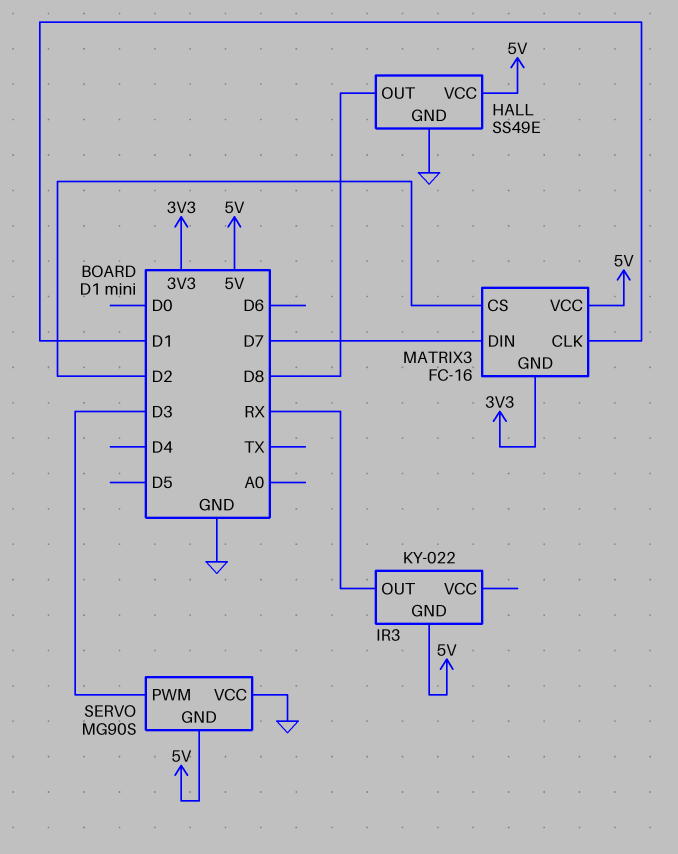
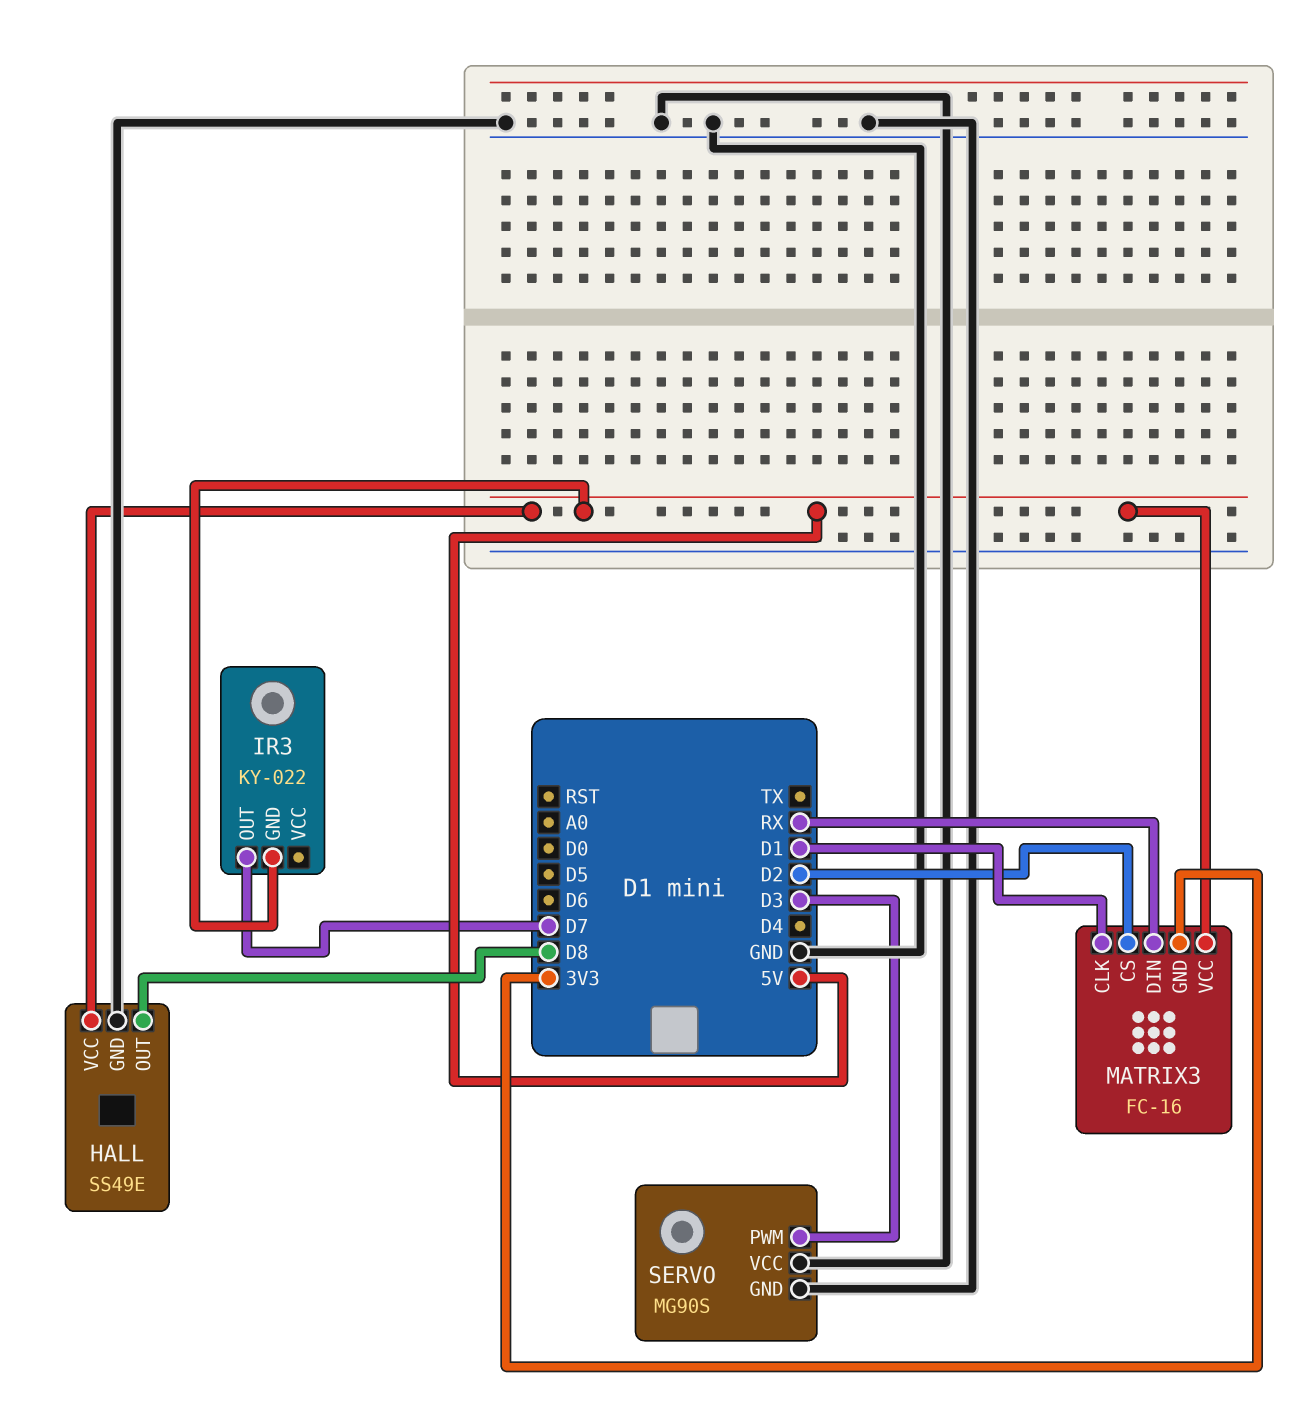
IR3 pin OUT: RX -> D7
MATRIX3 pin DIN: D7 -> RX
SERVO pin GND: 5V -> GND

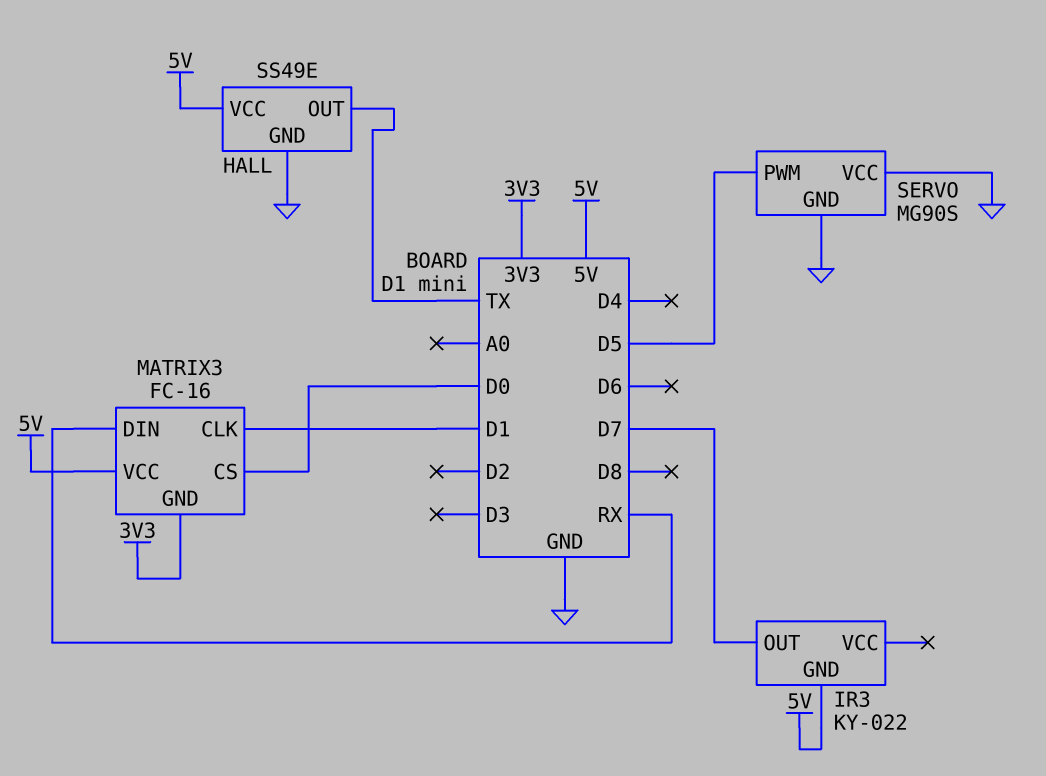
HALL pin OUT: D8 -> TX
MATRIX3 pin CS: D2 -> D0
SERVO pin PWM: D3 -> D5

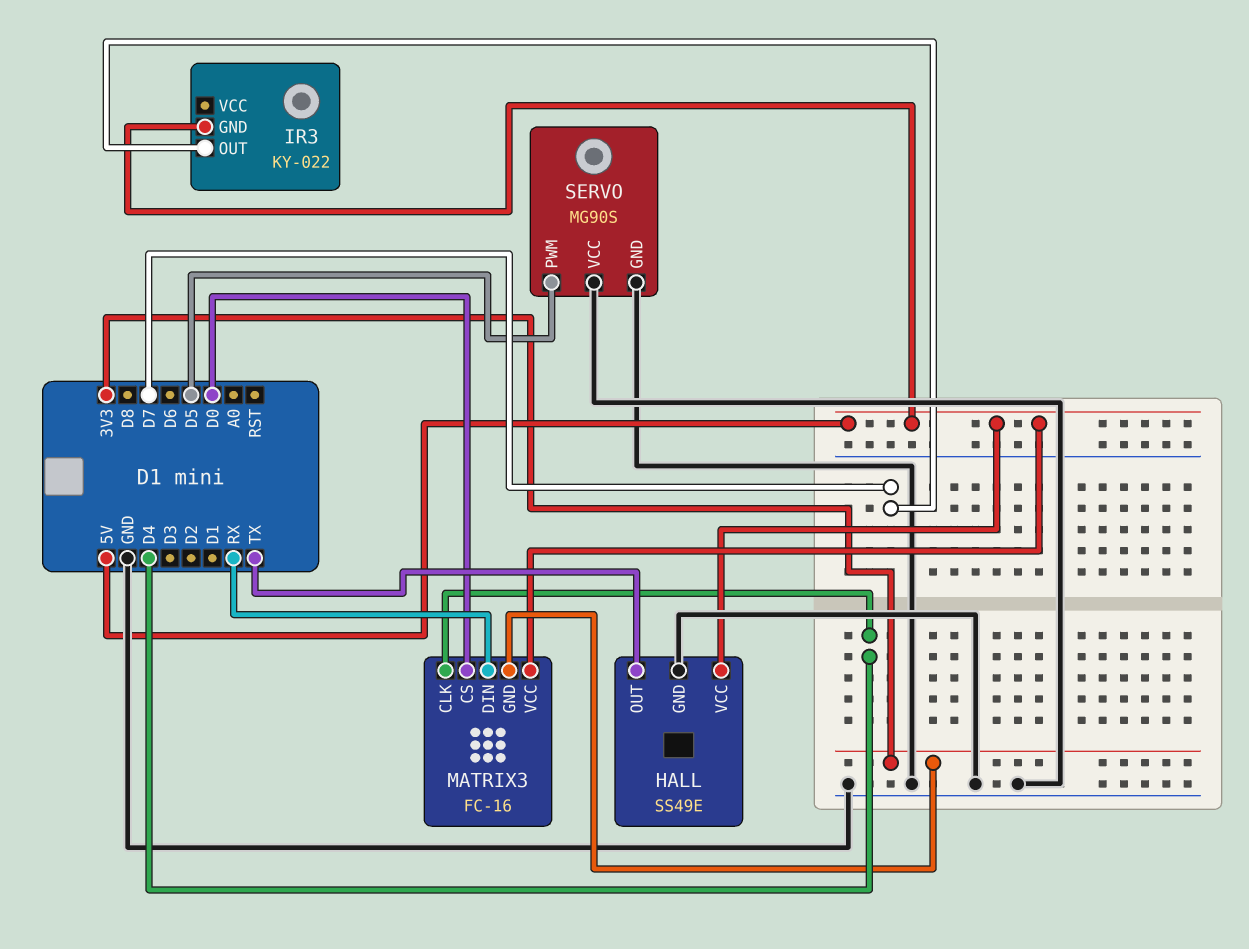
MATRIX3 pin CLK: D1 -> D4

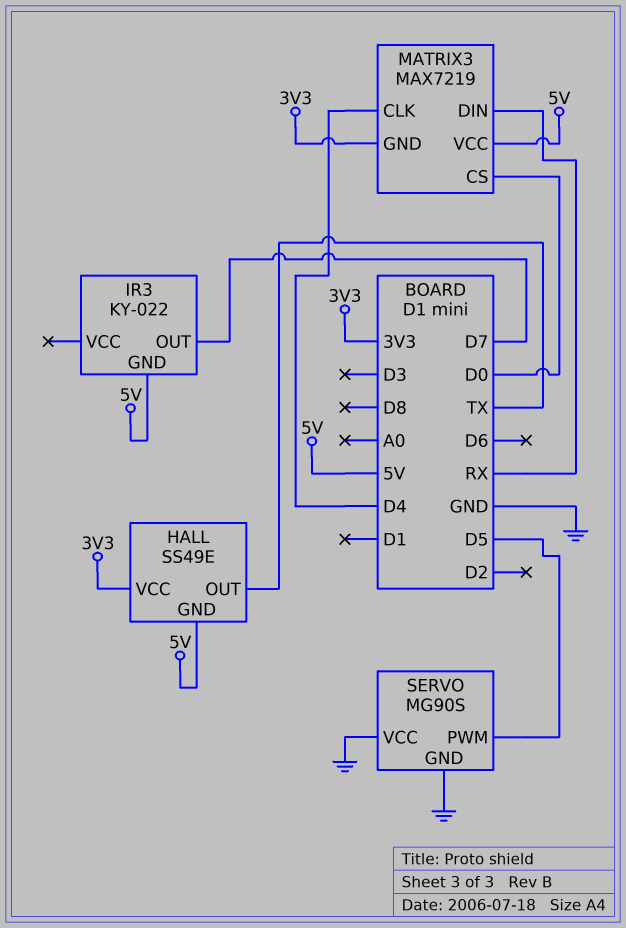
HALL pin GND: GND -> 5V
HALL pin VCC: 5V -> 3V3
MATRIX3: FC-16 -> MAX7219

